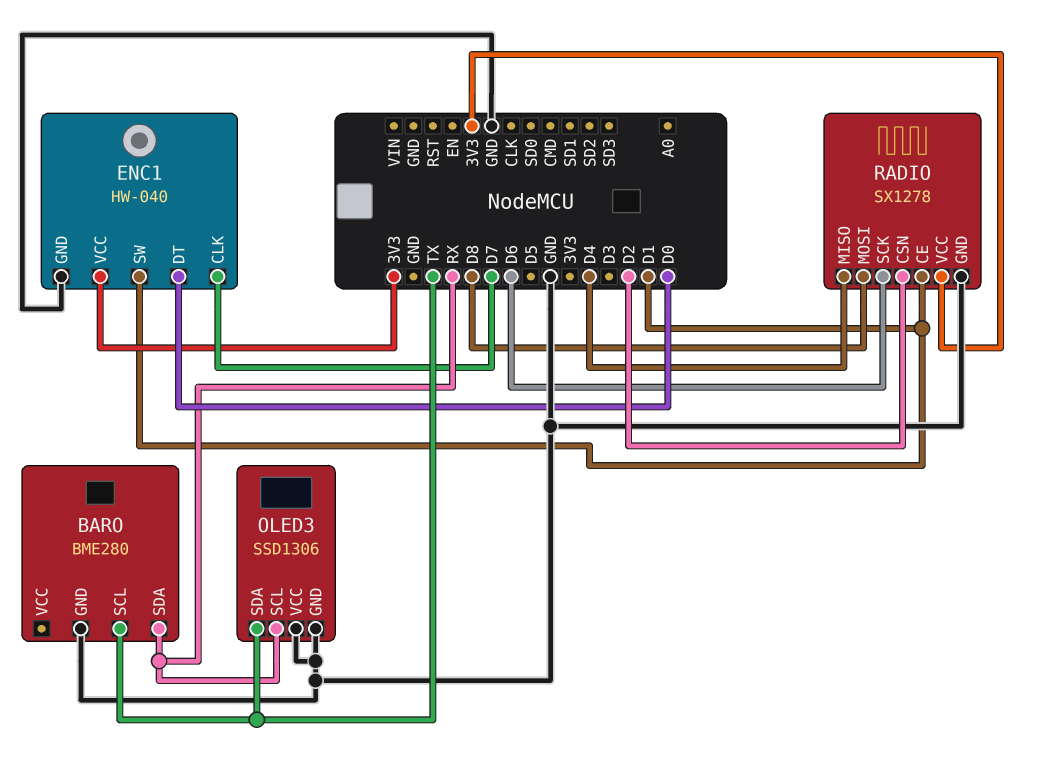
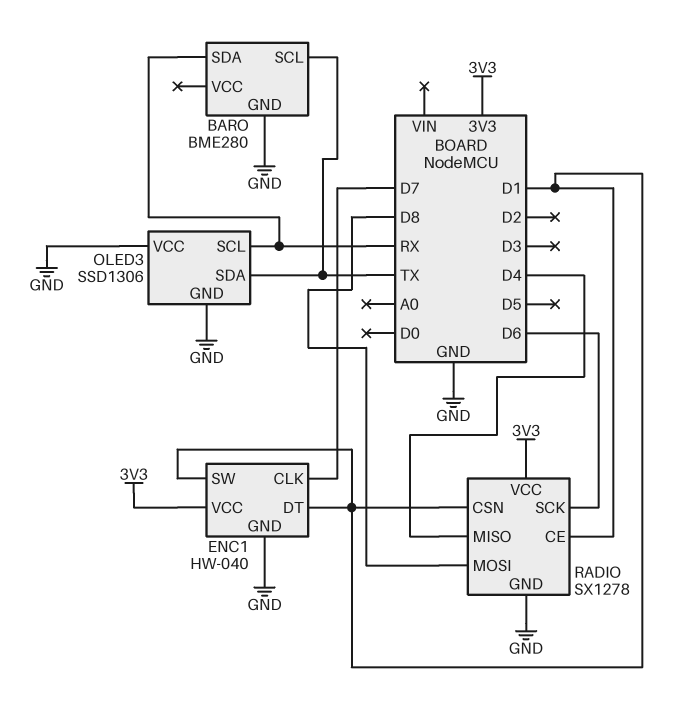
ENC1 pin DT: D0 -> D1
RADIO pin CSN: D2 -> D1

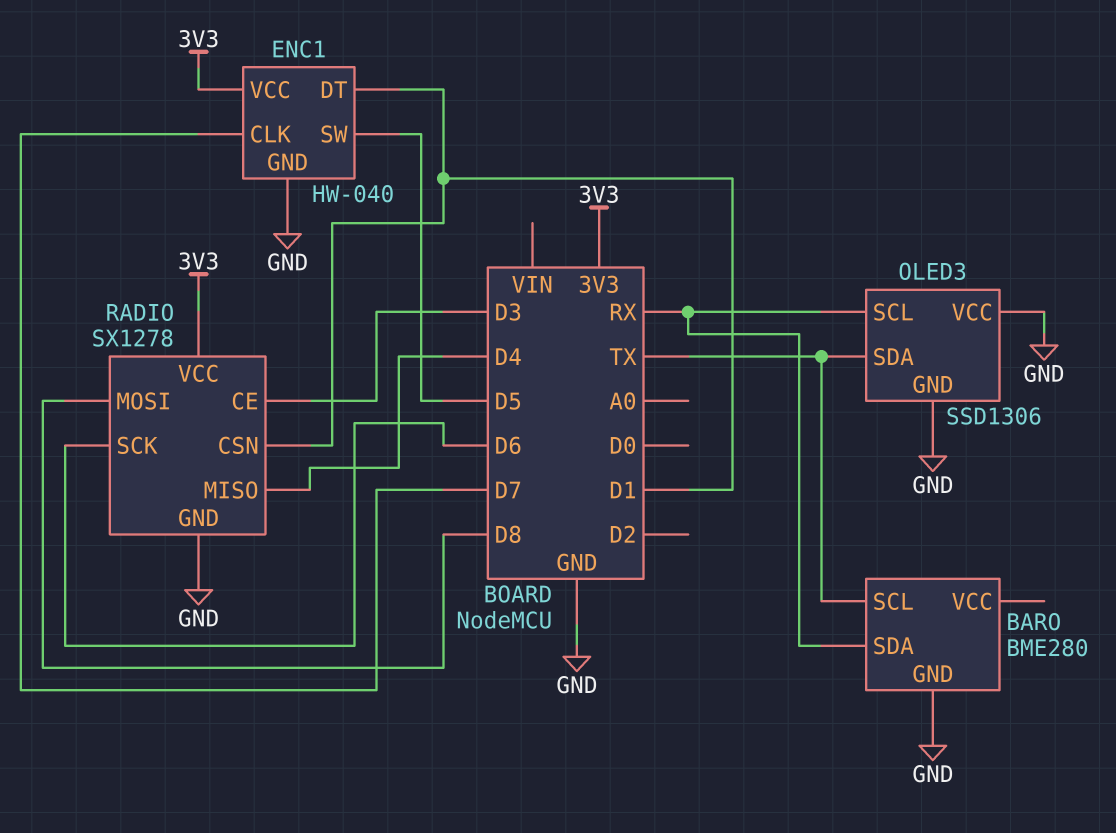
ENC1 pin SW: D1 -> D5
RADIO pin CE: D1 -> D3

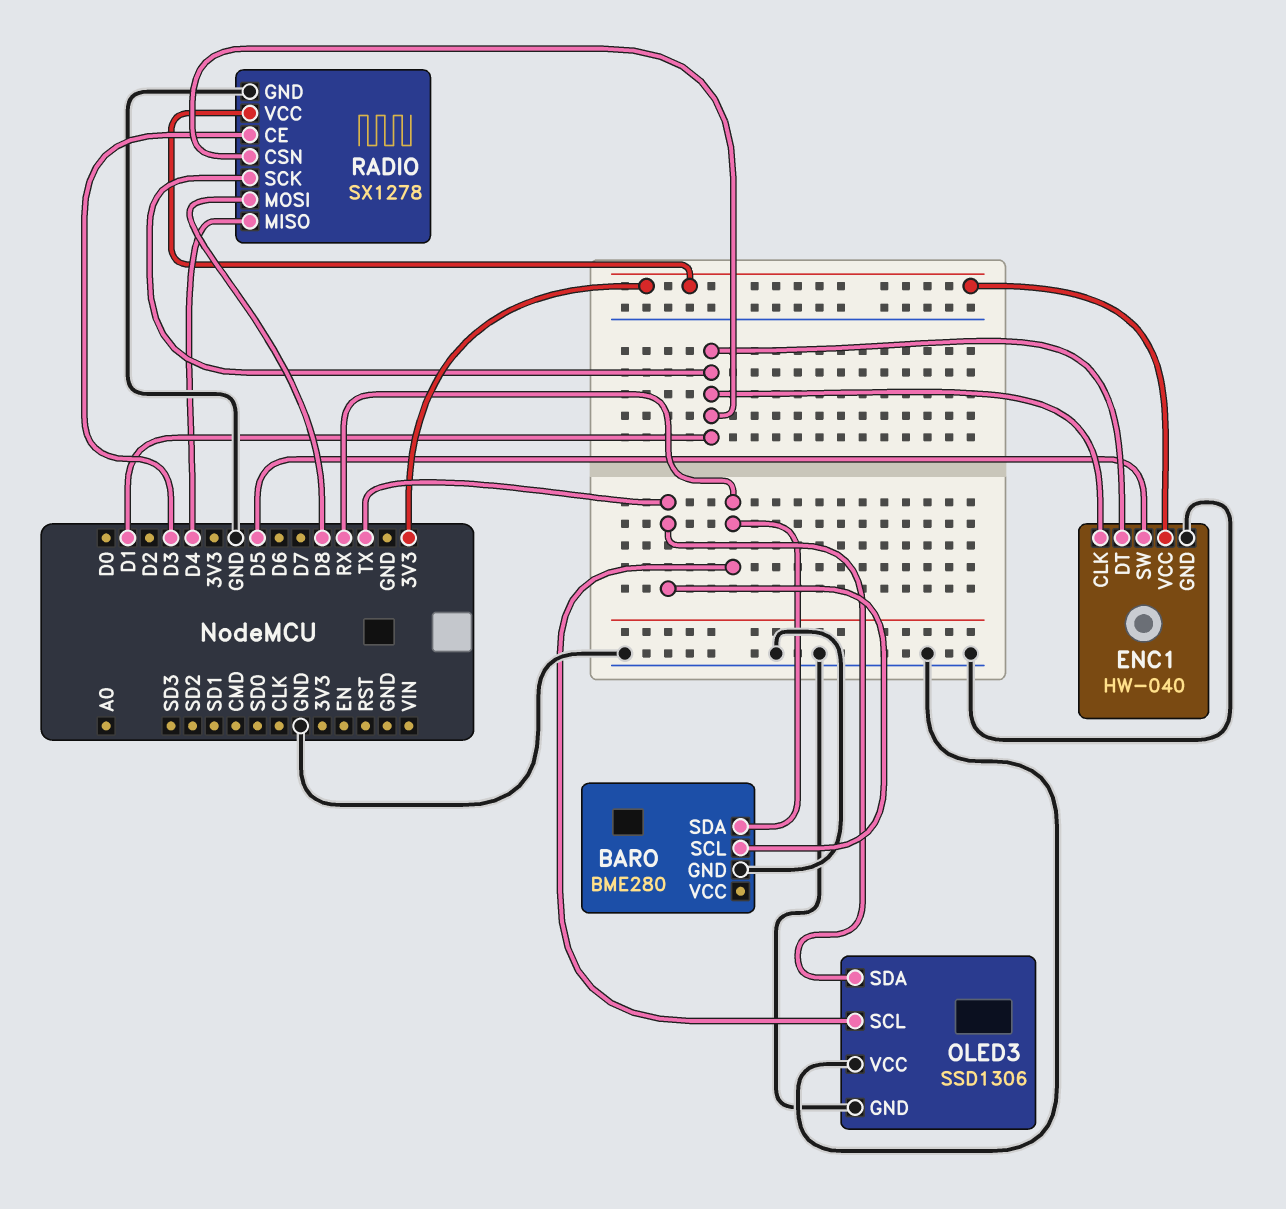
ENC1 pin CLK: D7 -> D1
RADIO pin SCK: D6 -> D1

